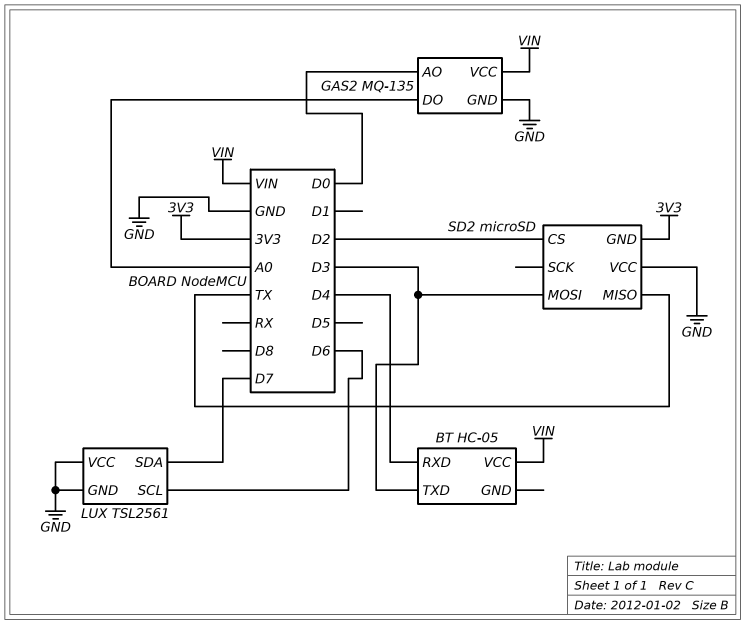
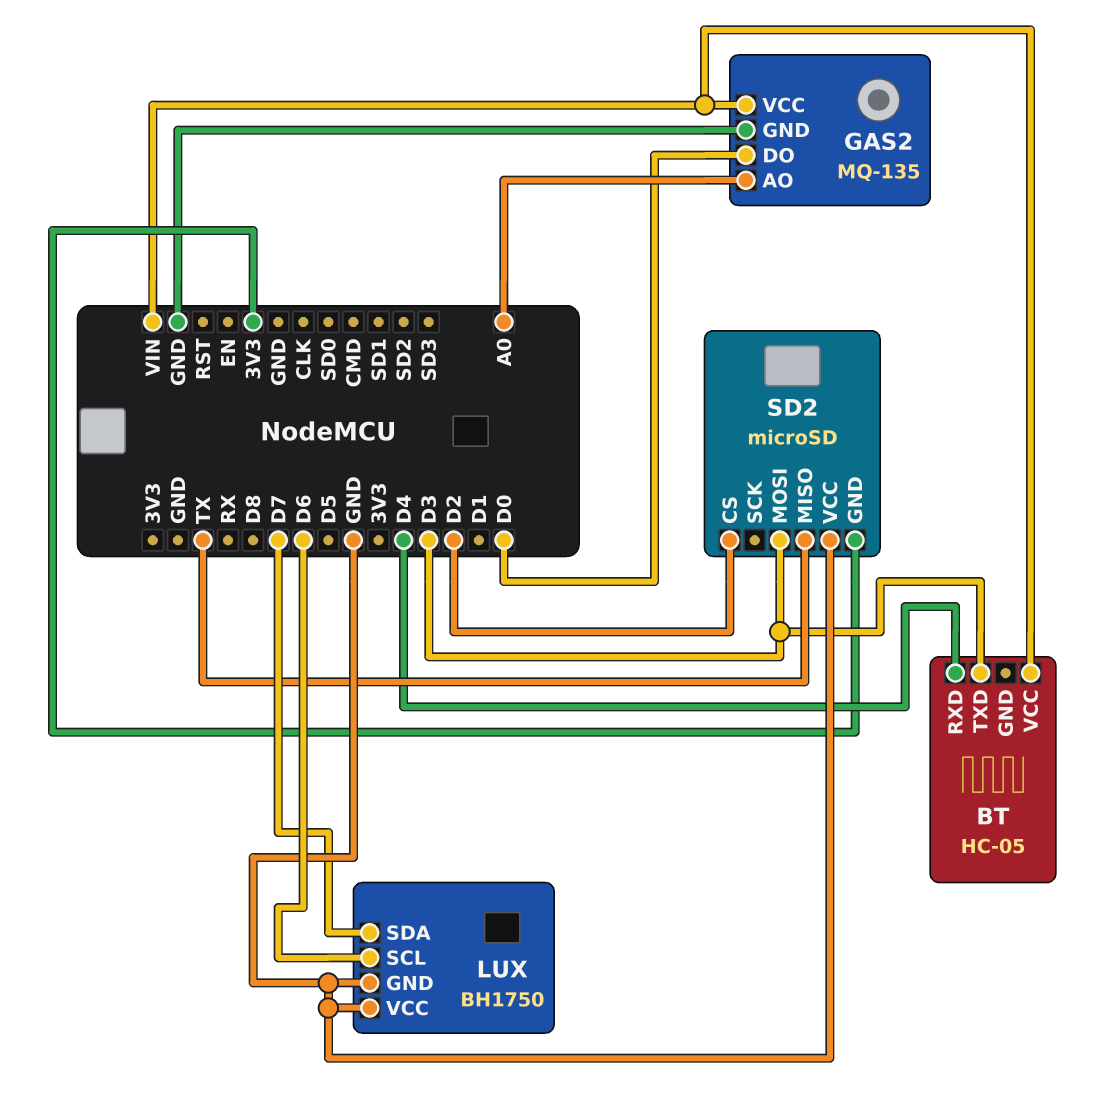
GAS2 pin AO: D0 -> A0
GAS2 pin DO: A0 -> D0
LUX: TSL2561 -> BH1750

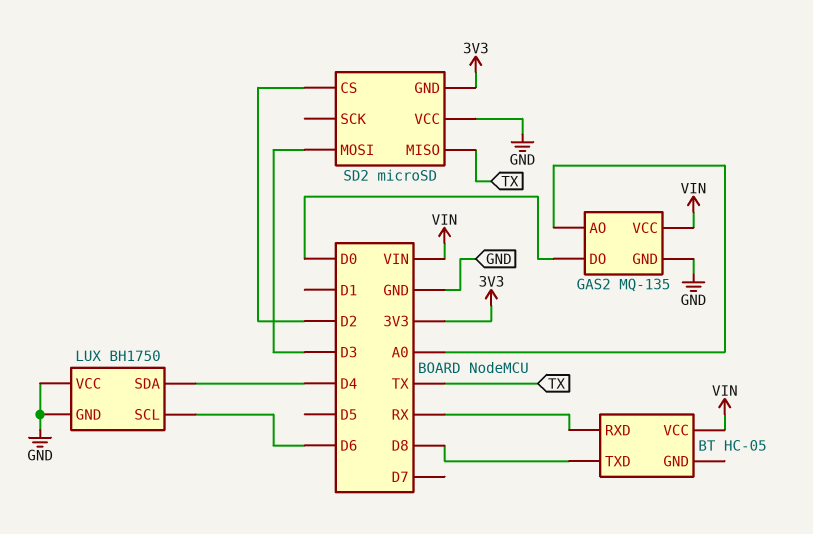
BT pin RXD: D4 -> RX
BT pin TXD: D3 -> D8
LUX pin SDA: D7 -> D4

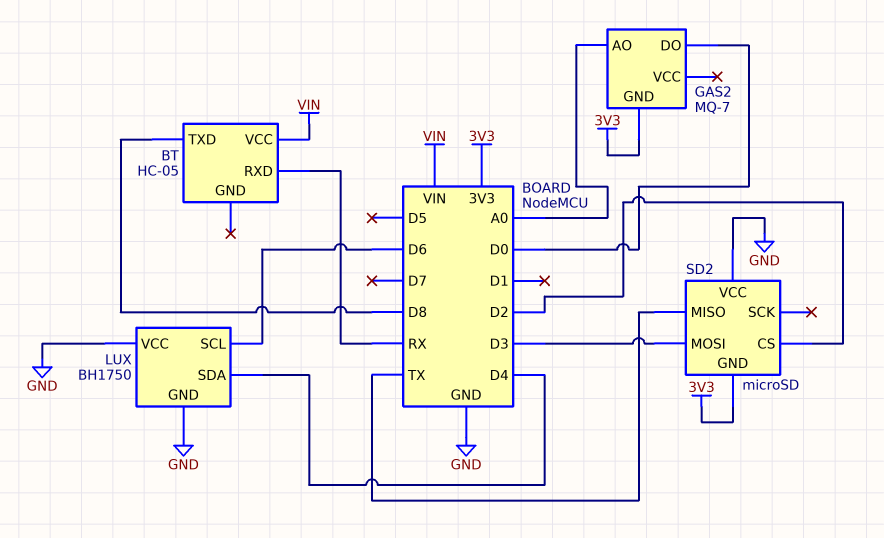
GAS2: MQ-135 -> MQ-7
GAS2 pin GND: GND -> 3V3
GAS2 pin VCC: VIN -> none

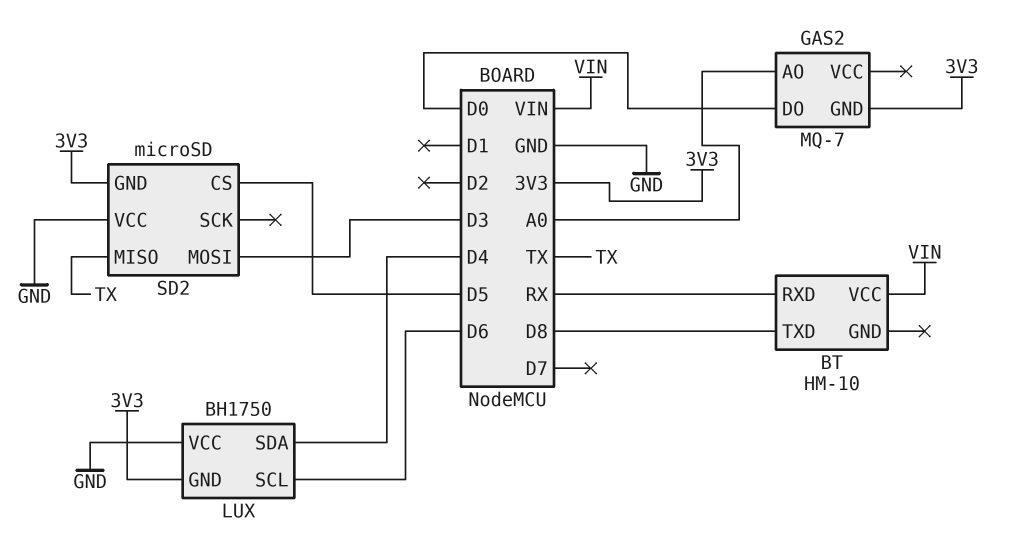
BT: HC-05 -> HM-10
LUX pin GND: GND -> 3V3
SD2 pin CS: D2 -> D5

